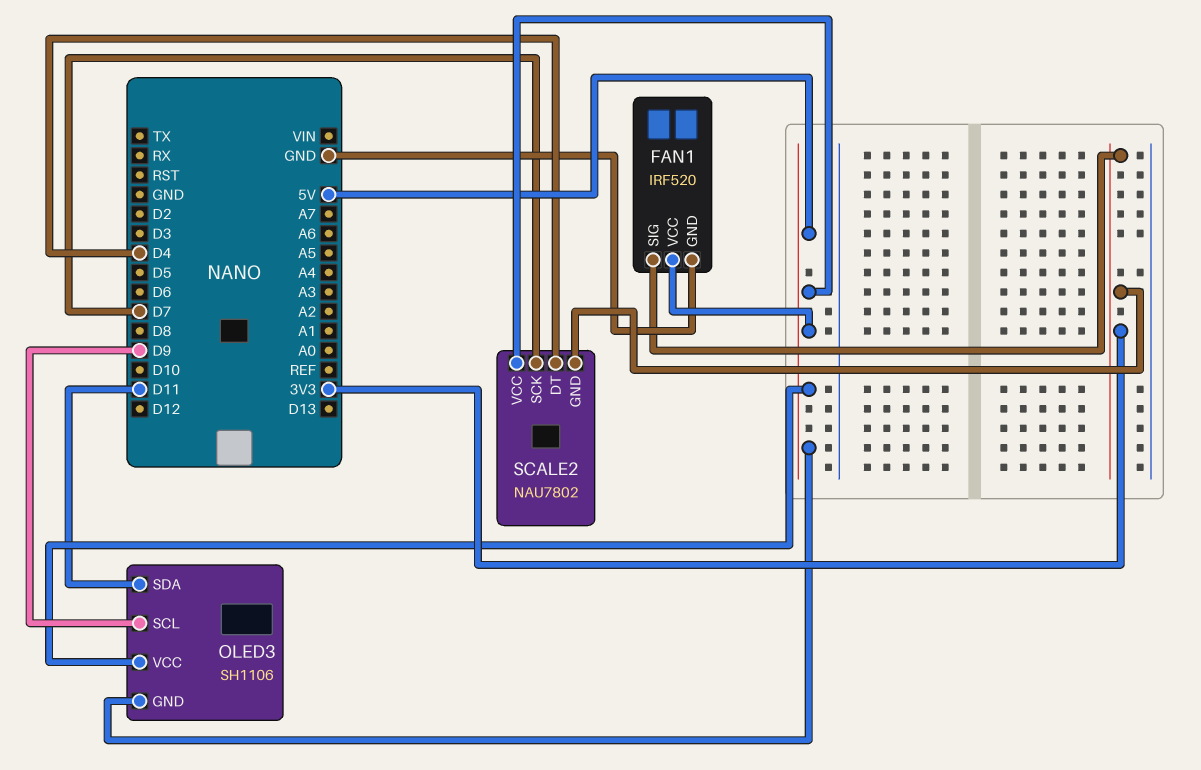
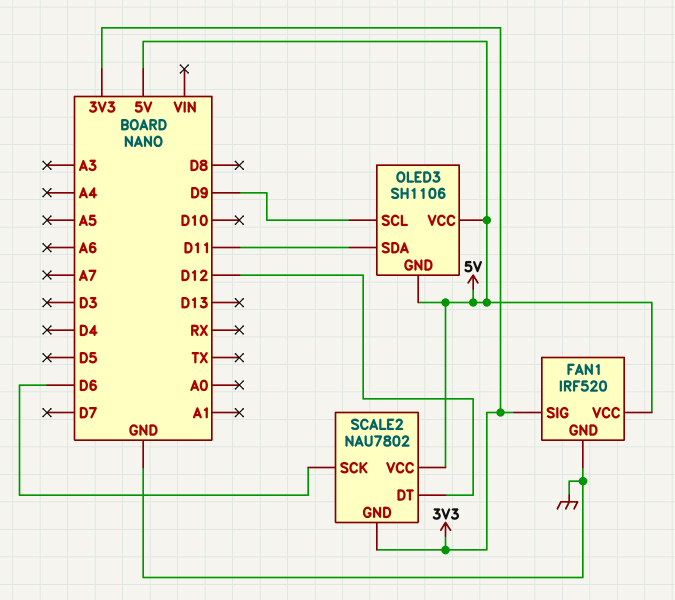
SCALE2 pin DT: D4 -> D12
SCALE2 pin SCK: D7 -> D6

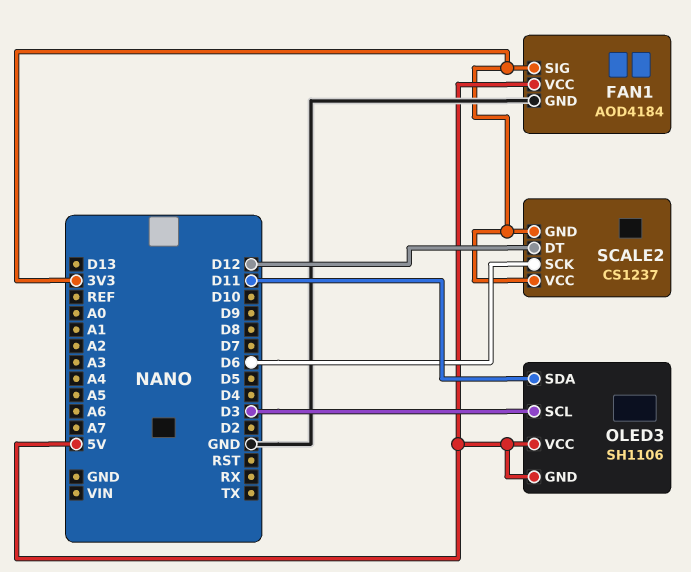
FAN1: IRF520 -> AOD4184
OLED3 pin SCL: D9 -> D3
SCALE2: NAU7802 -> CS1237
SCALE2 pin VCC: 5V -> 3V3

